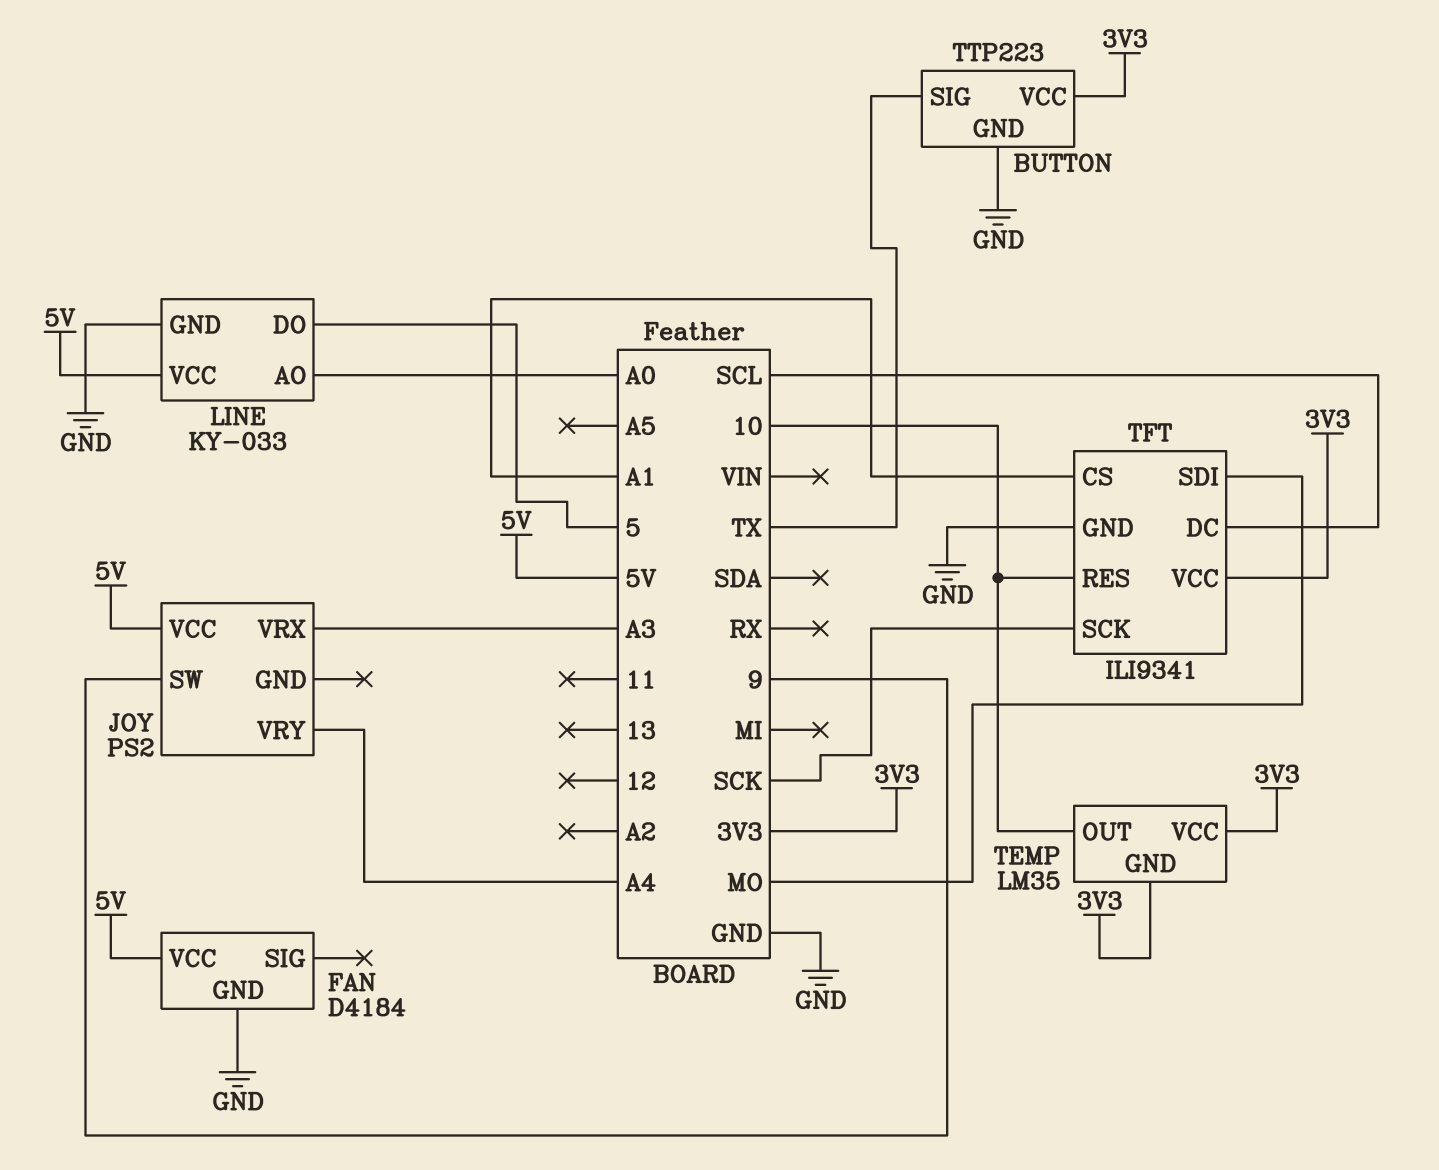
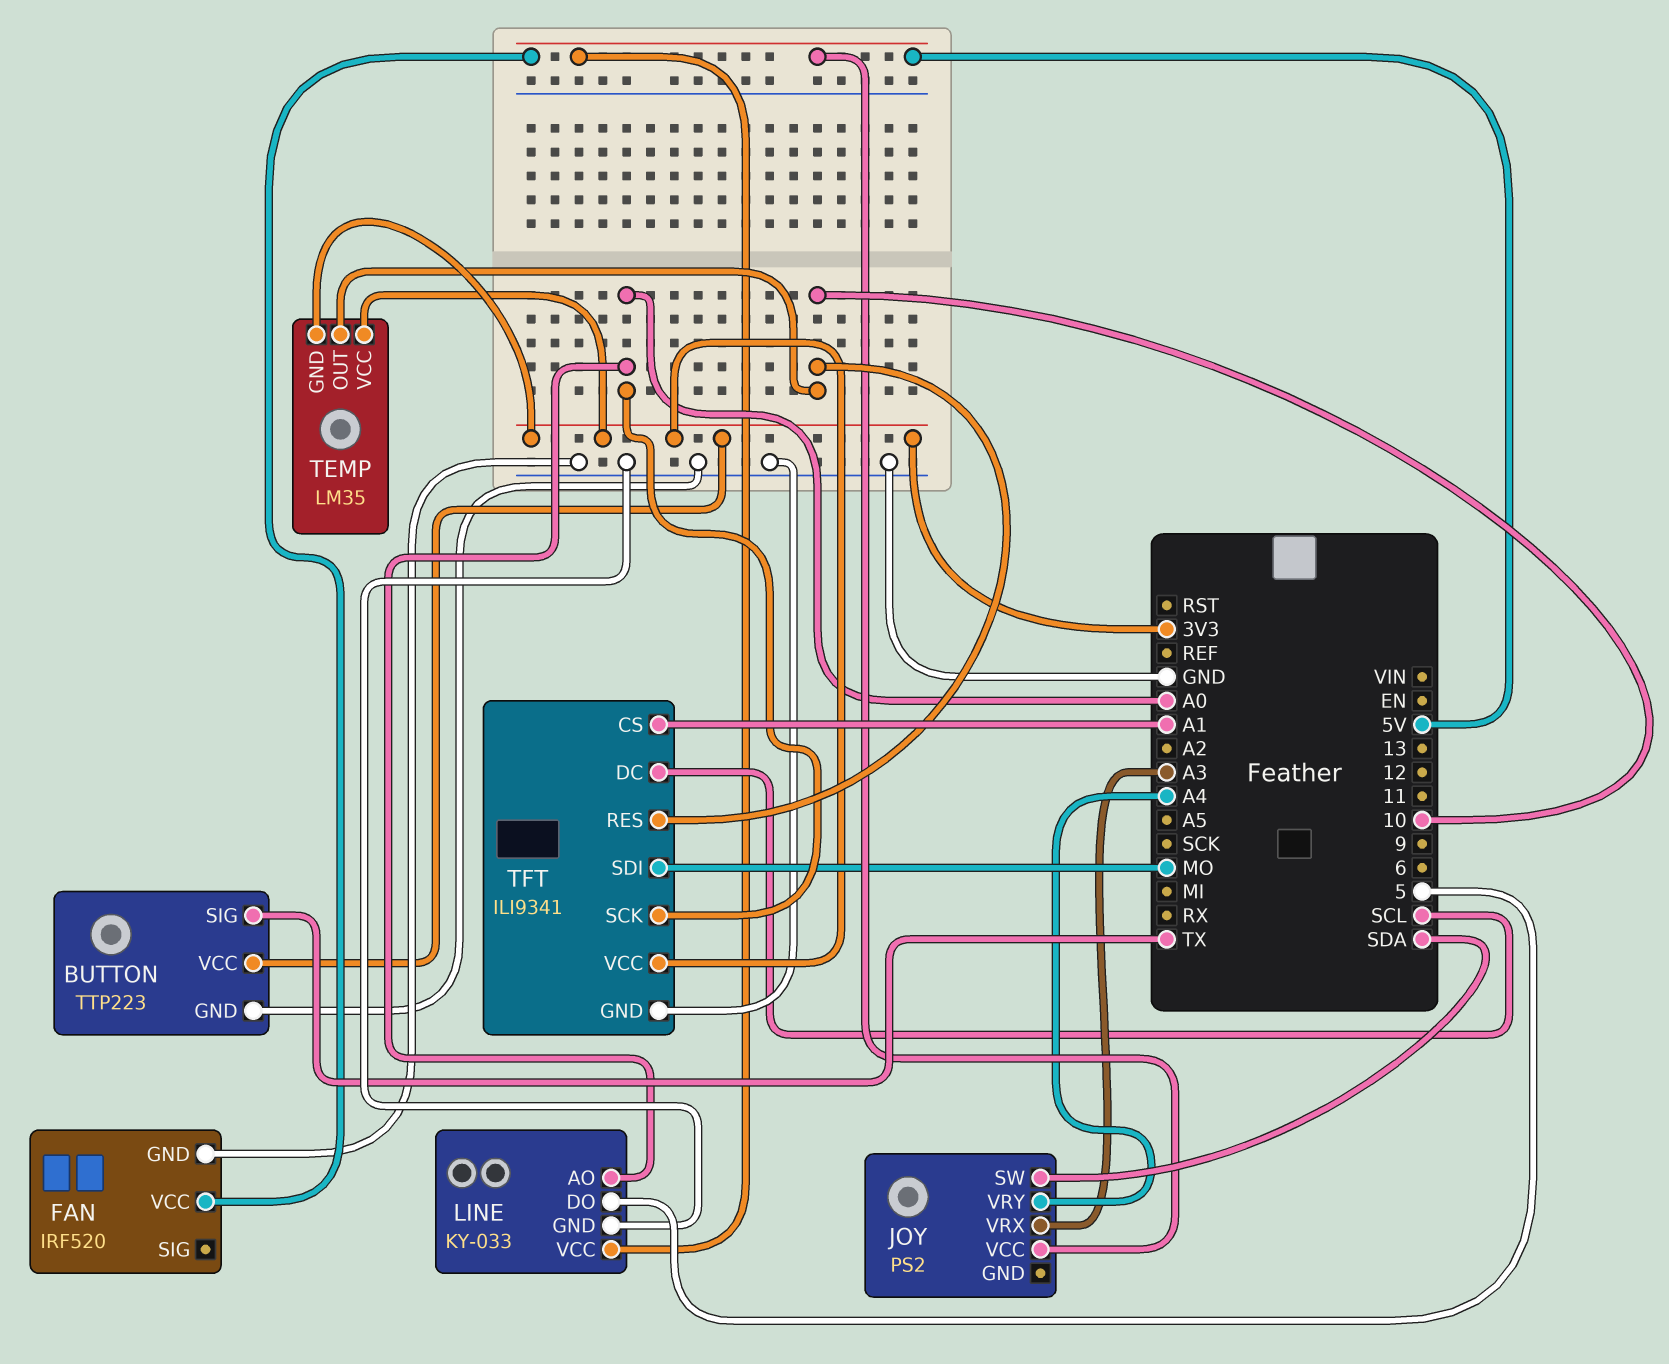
FAN: D4184 -> IRF520
JOY pin SW: 9 -> SDA
TFT pin SCK: SCK -> A0

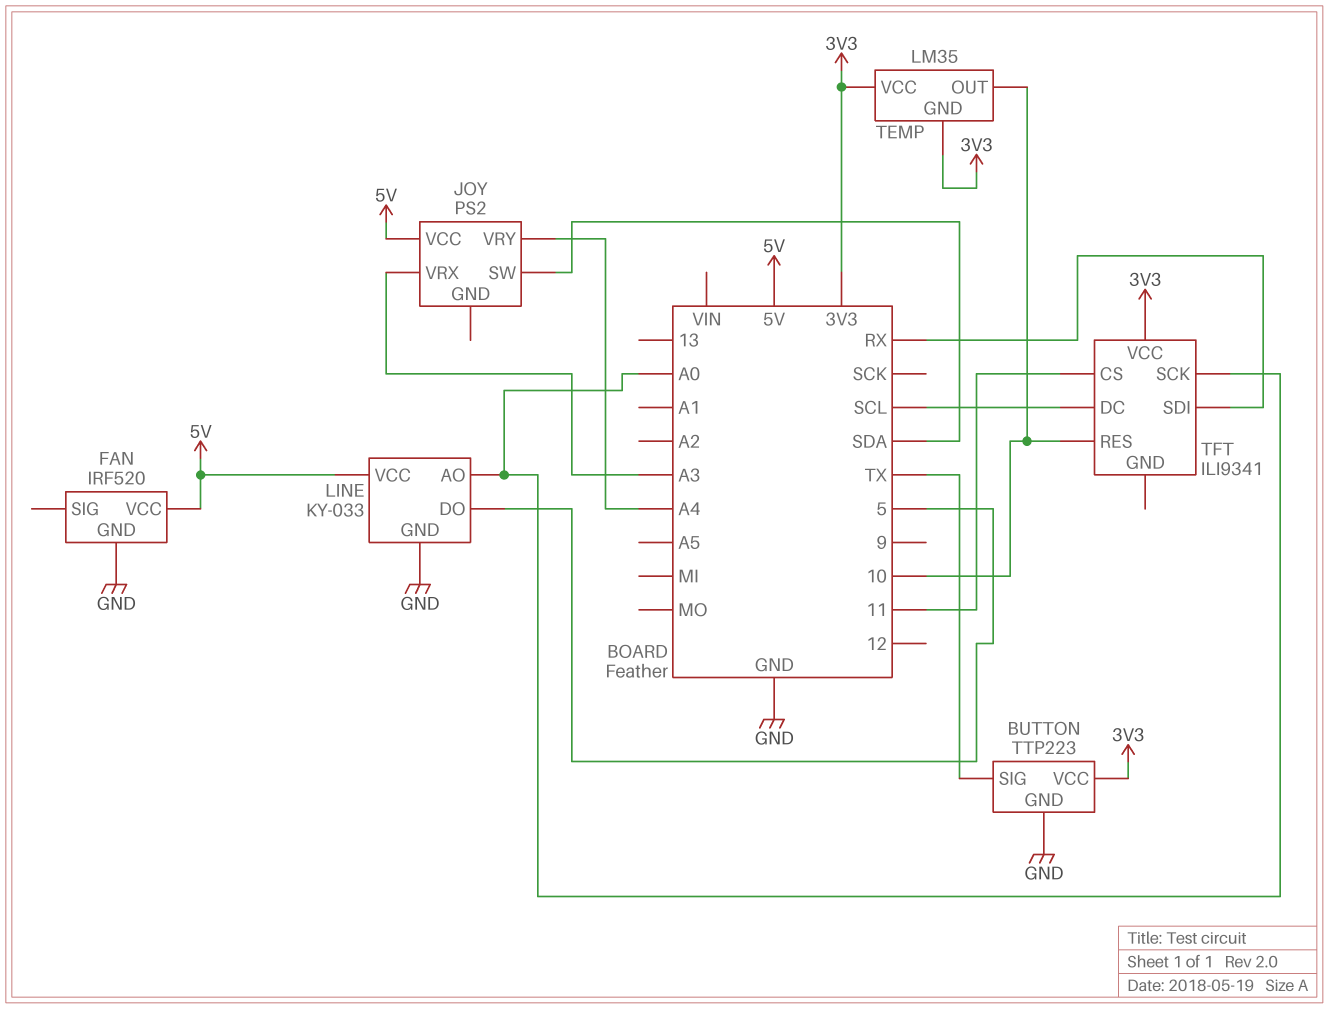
TFT pin CS: A1 -> 11
TFT pin GND: GND -> none
TFT pin SDI: MO -> RX

